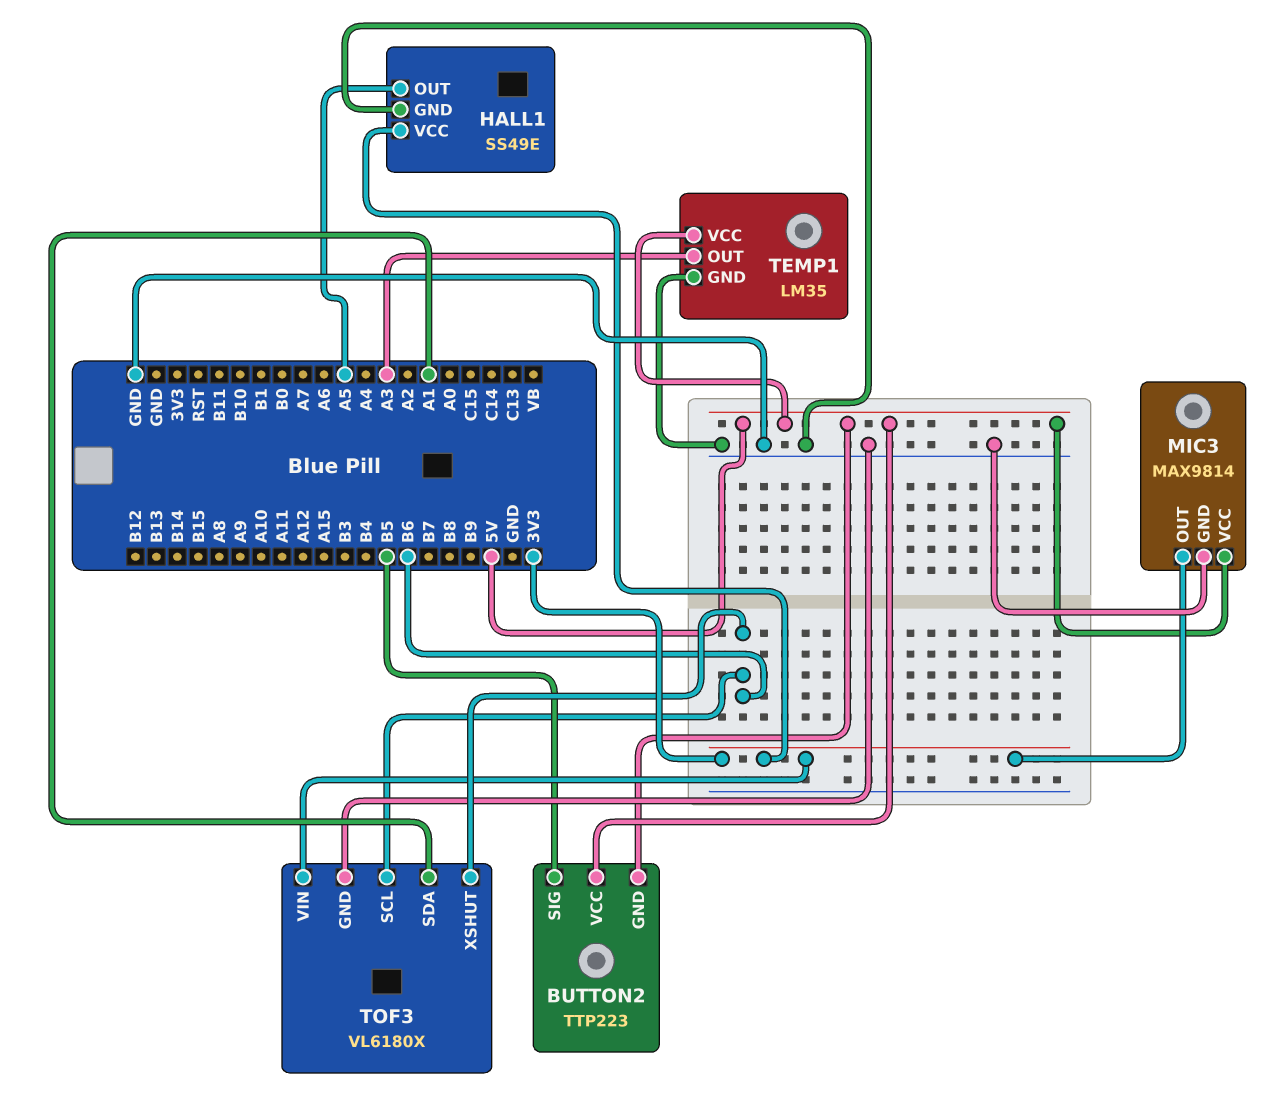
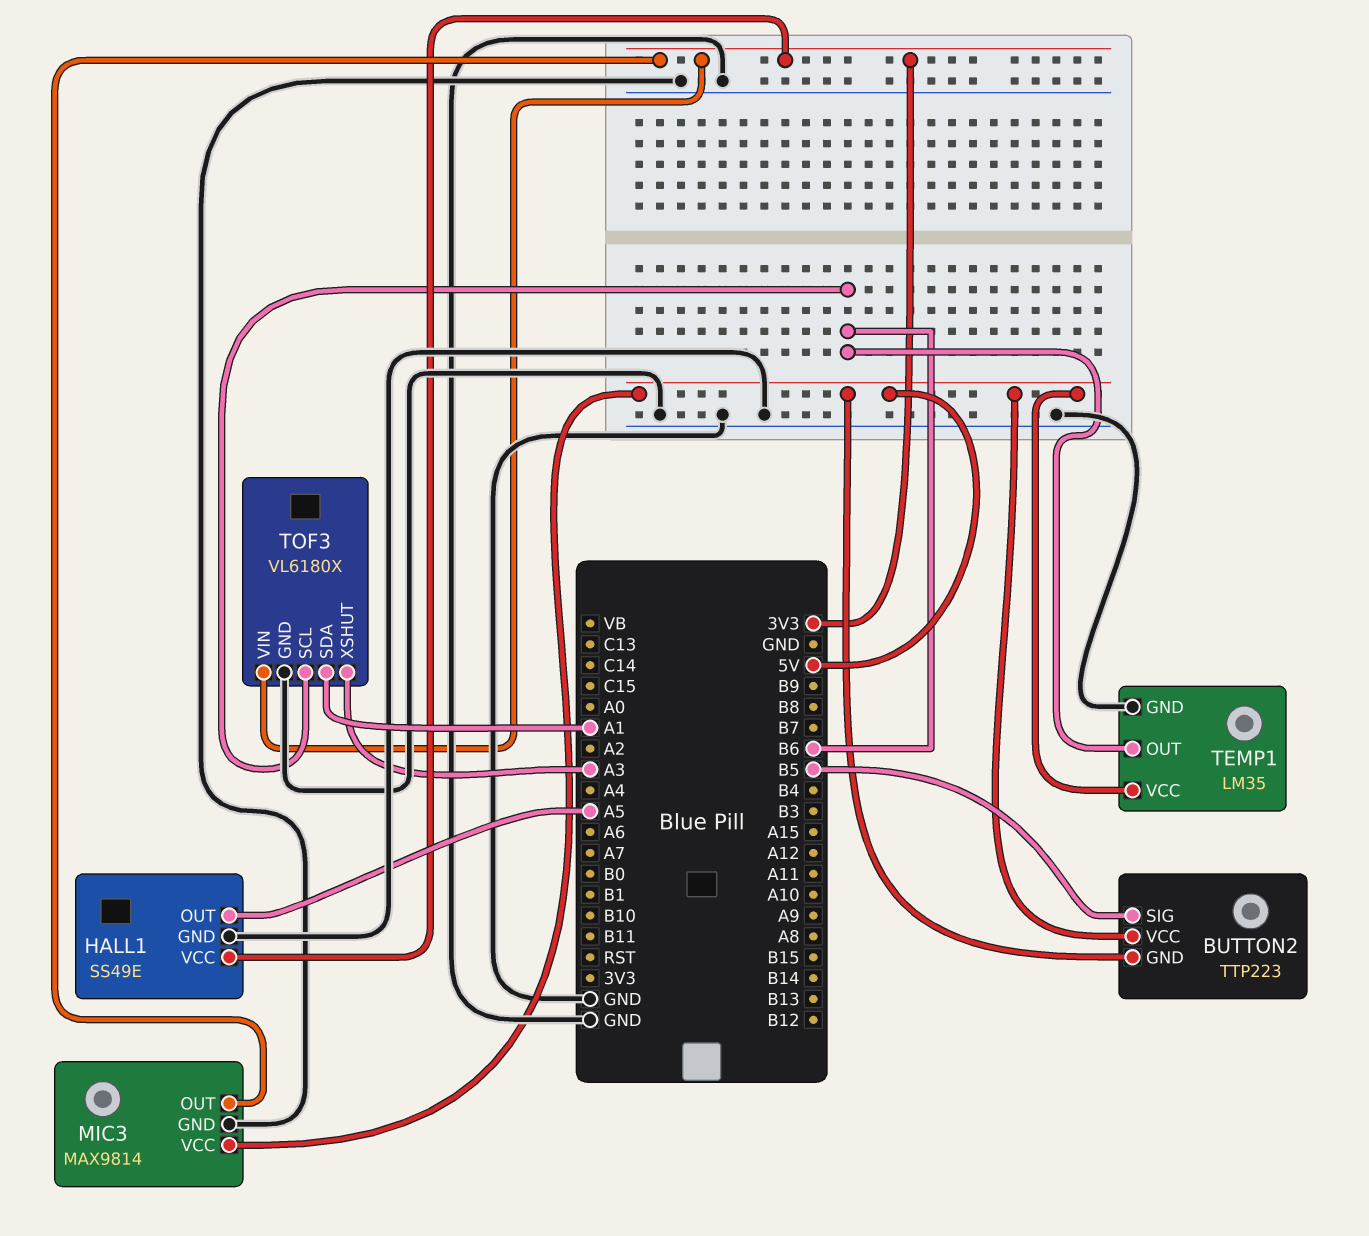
TEMP1 pin OUT: A3 -> B6
TOF3 pin XSHUT: B6 -> A3

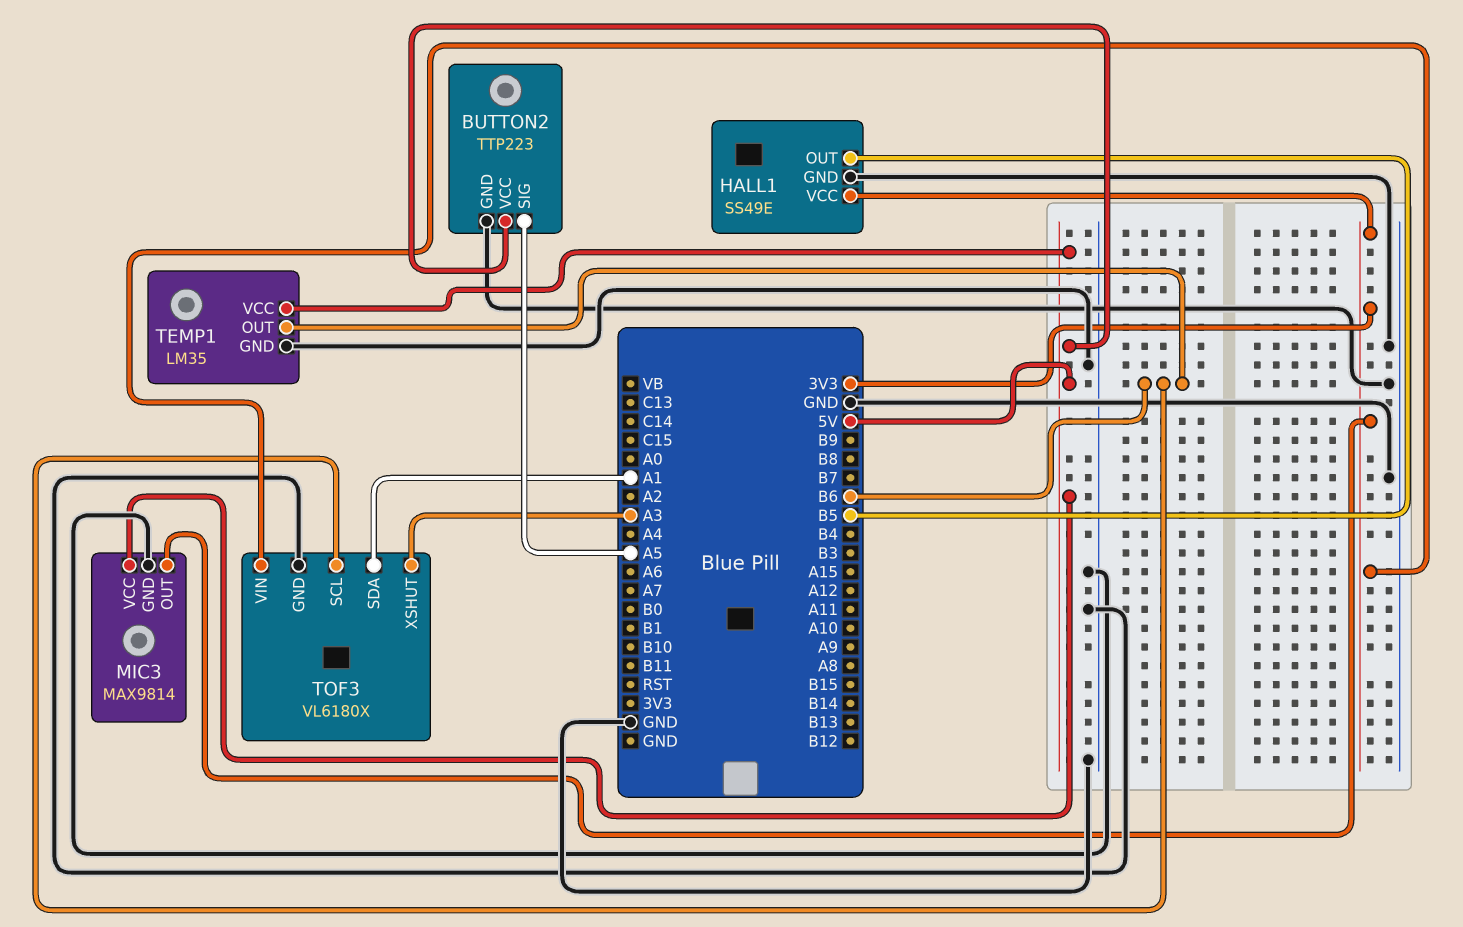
BUTTON2 pin GND: 5V -> GND
BUTTON2 pin SIG: B5 -> A5
HALL1 pin OUT: A5 -> B5

